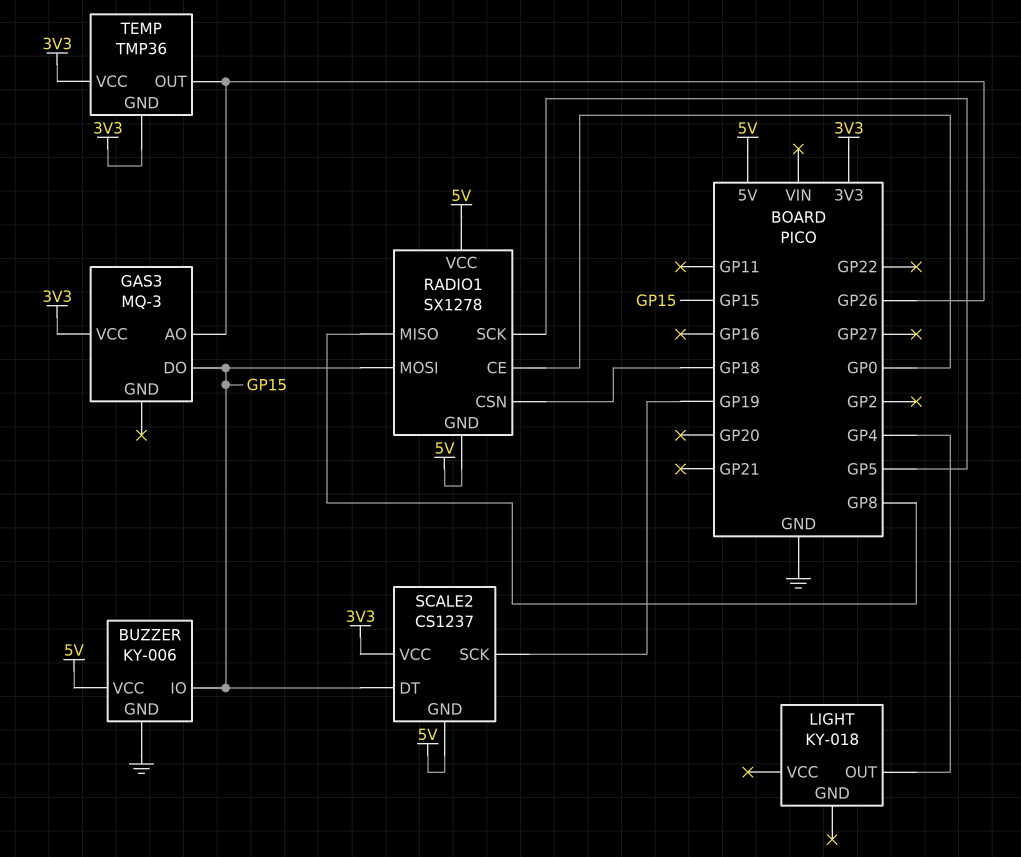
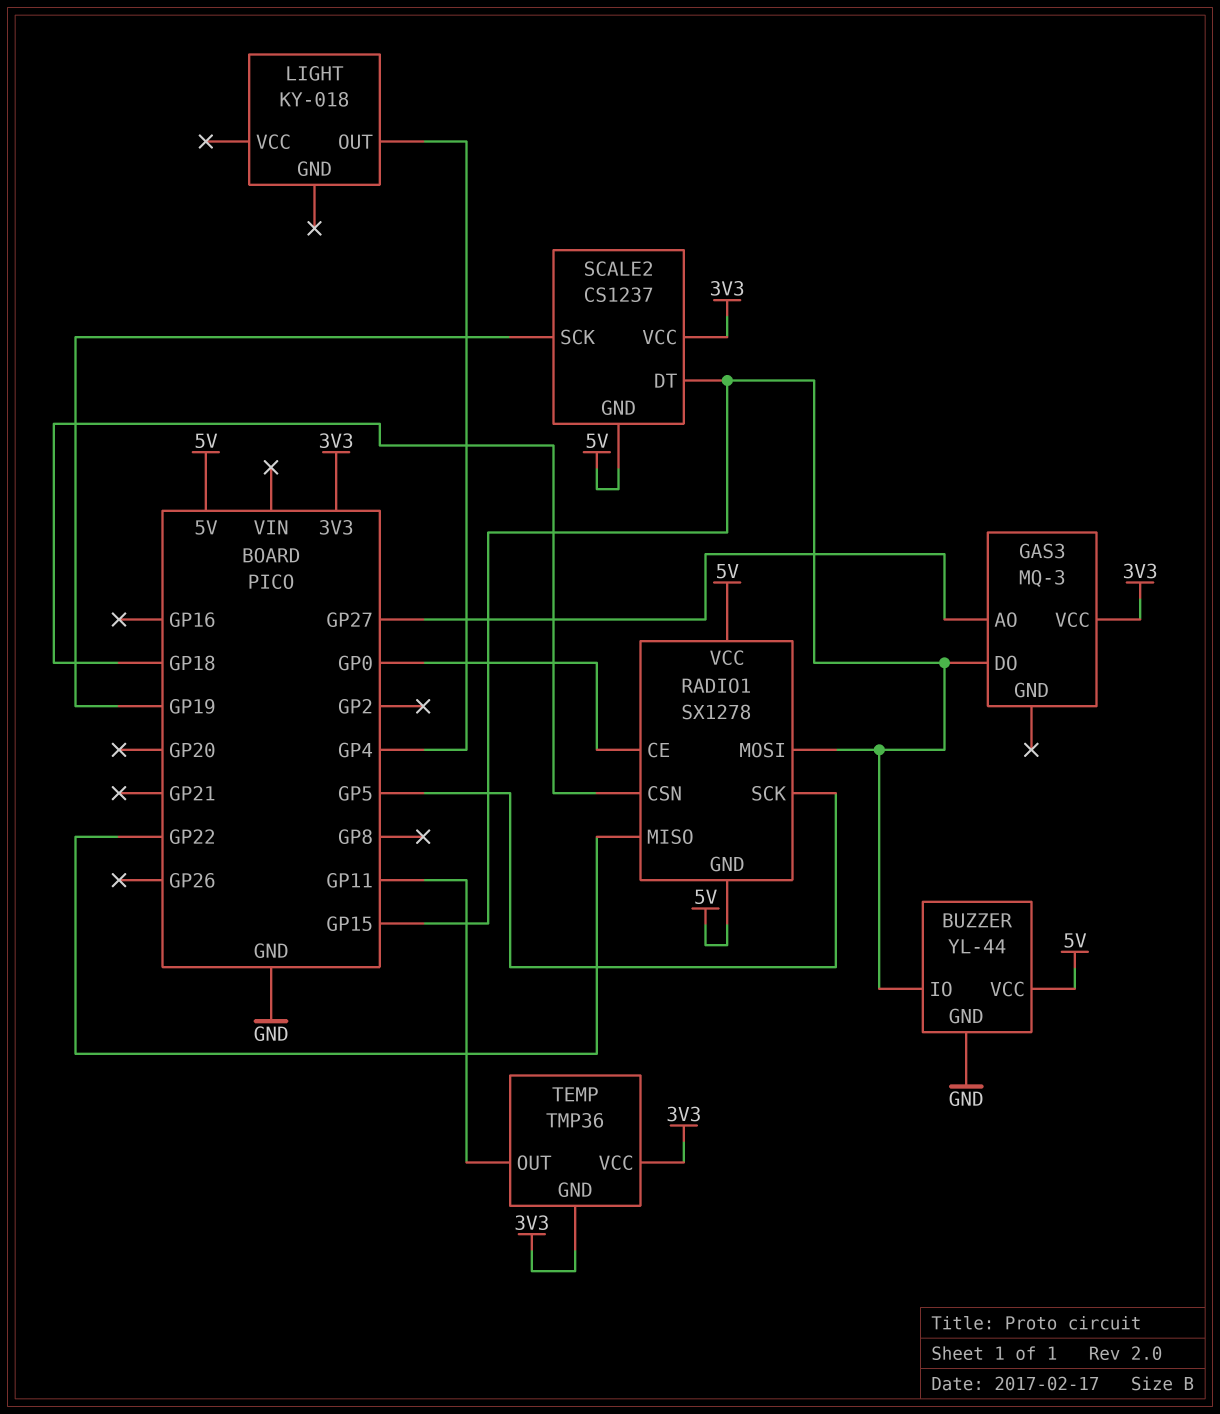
BUZZER: KY-006 -> YL-44
GAS3 pin AO: GP26 -> GP27
RADIO1 pin MISO: GP8 -> GP22
TEMP pin OUT: GP26 -> GP11

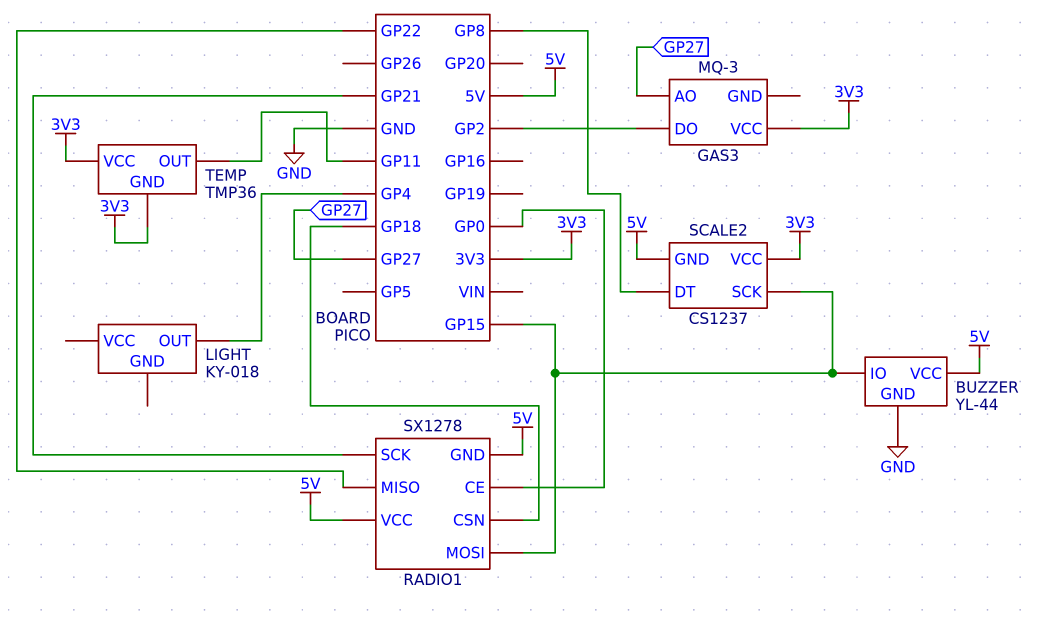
GAS3 pin DO: GP15 -> GP2
RADIO1 pin SCK: GP5 -> GP21
SCALE2 pin DT: GP15 -> GP8
SCALE2 pin SCK: GP19 -> GP15

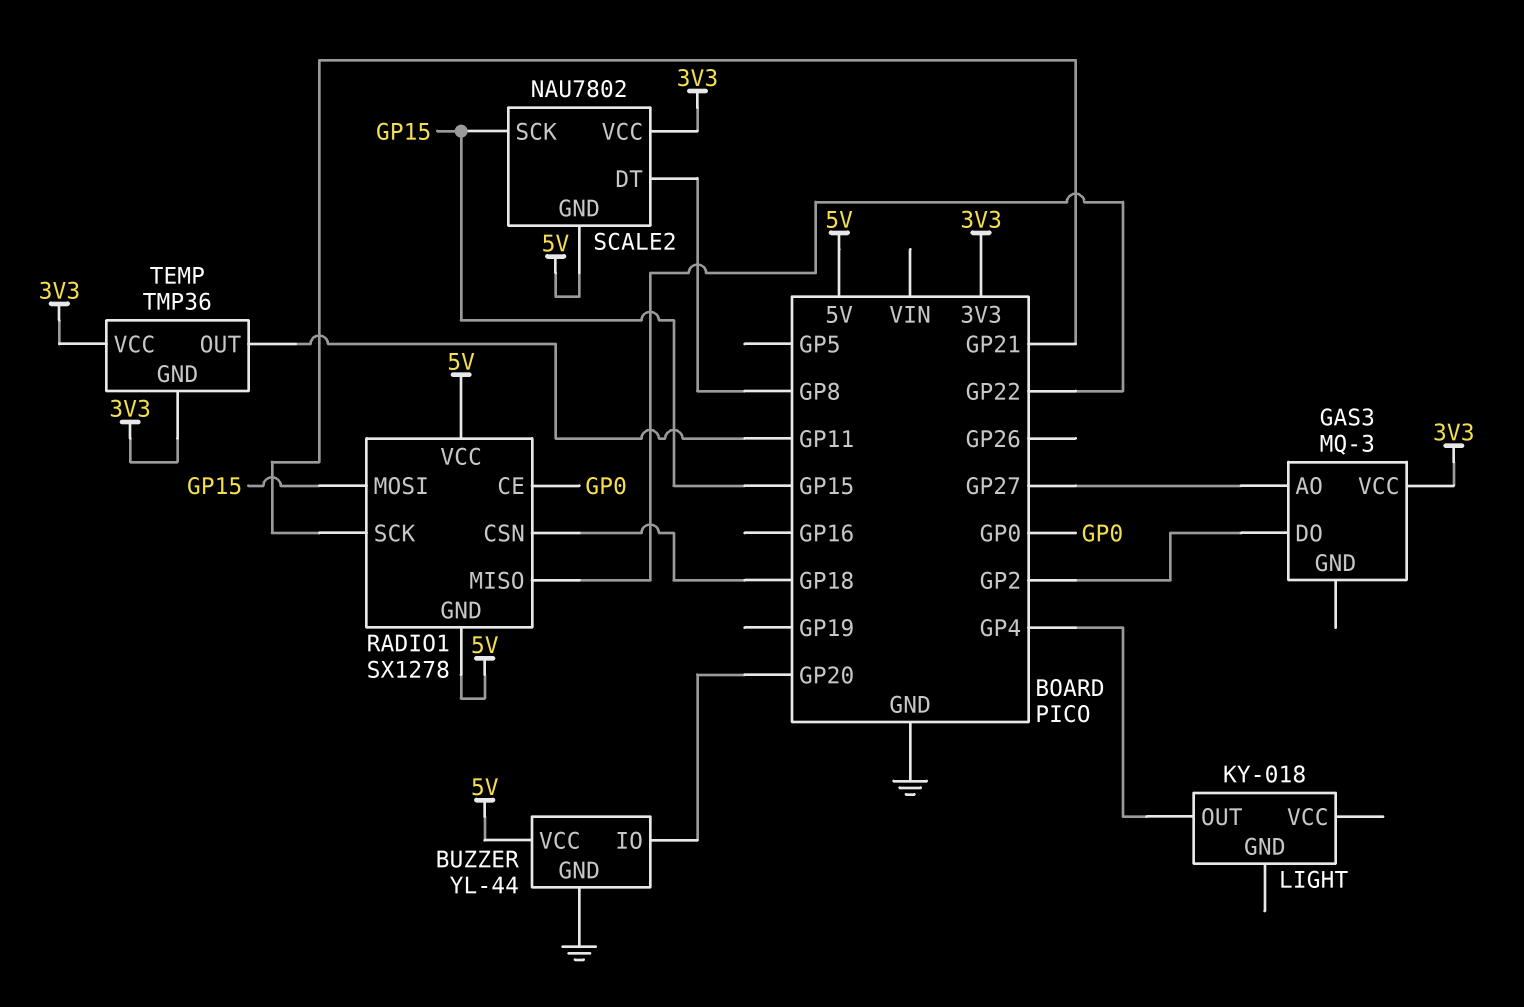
BUZZER pin IO: GP15 -> GP20
SCALE2: CS1237 -> NAU7802

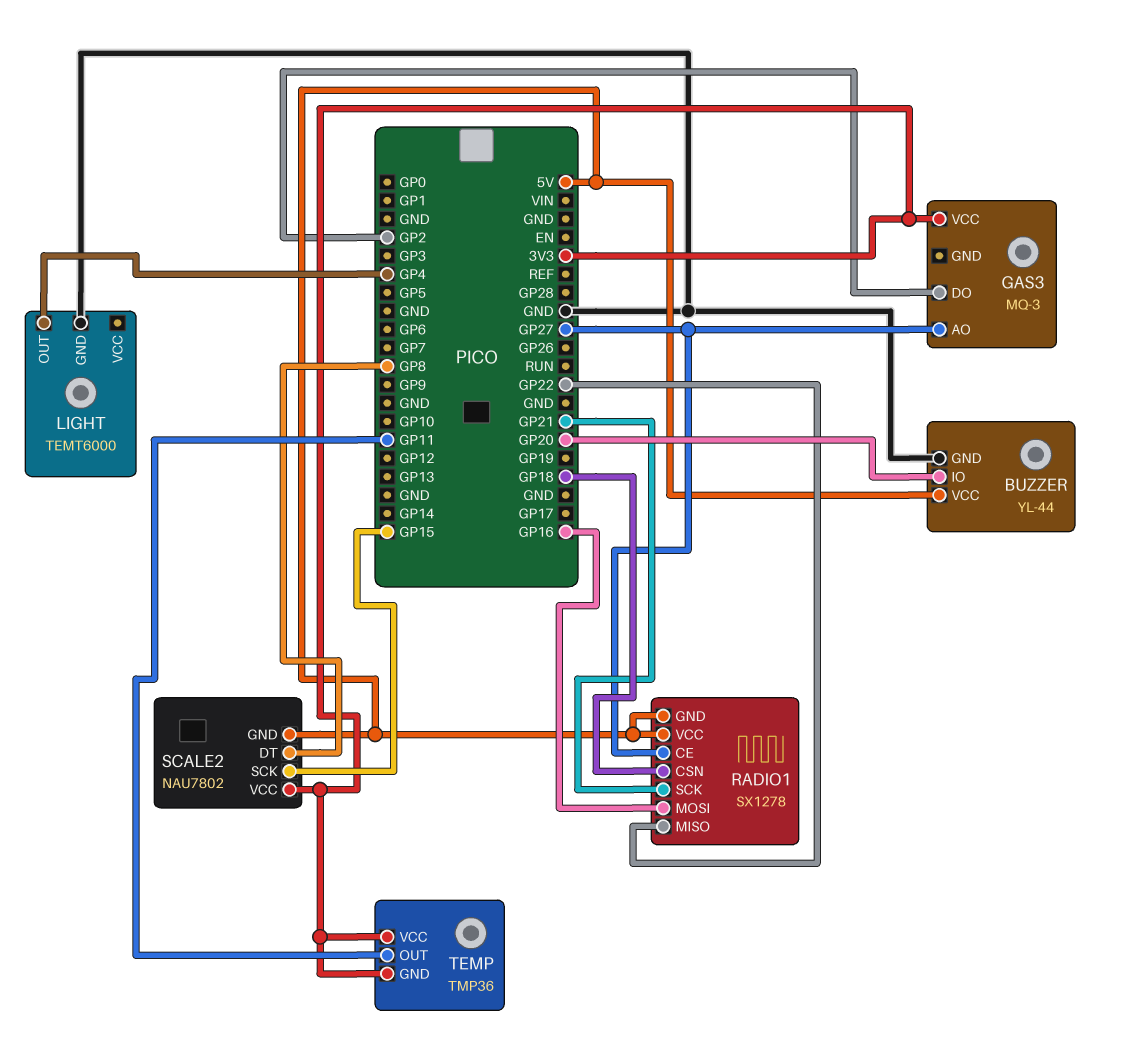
LIGHT: KY-018 -> TEMT6000
LIGHT pin GND: none -> GND
RADIO1 pin CE: GP0 -> GP27
RADIO1 pin MOSI: GP15 -> GP16

